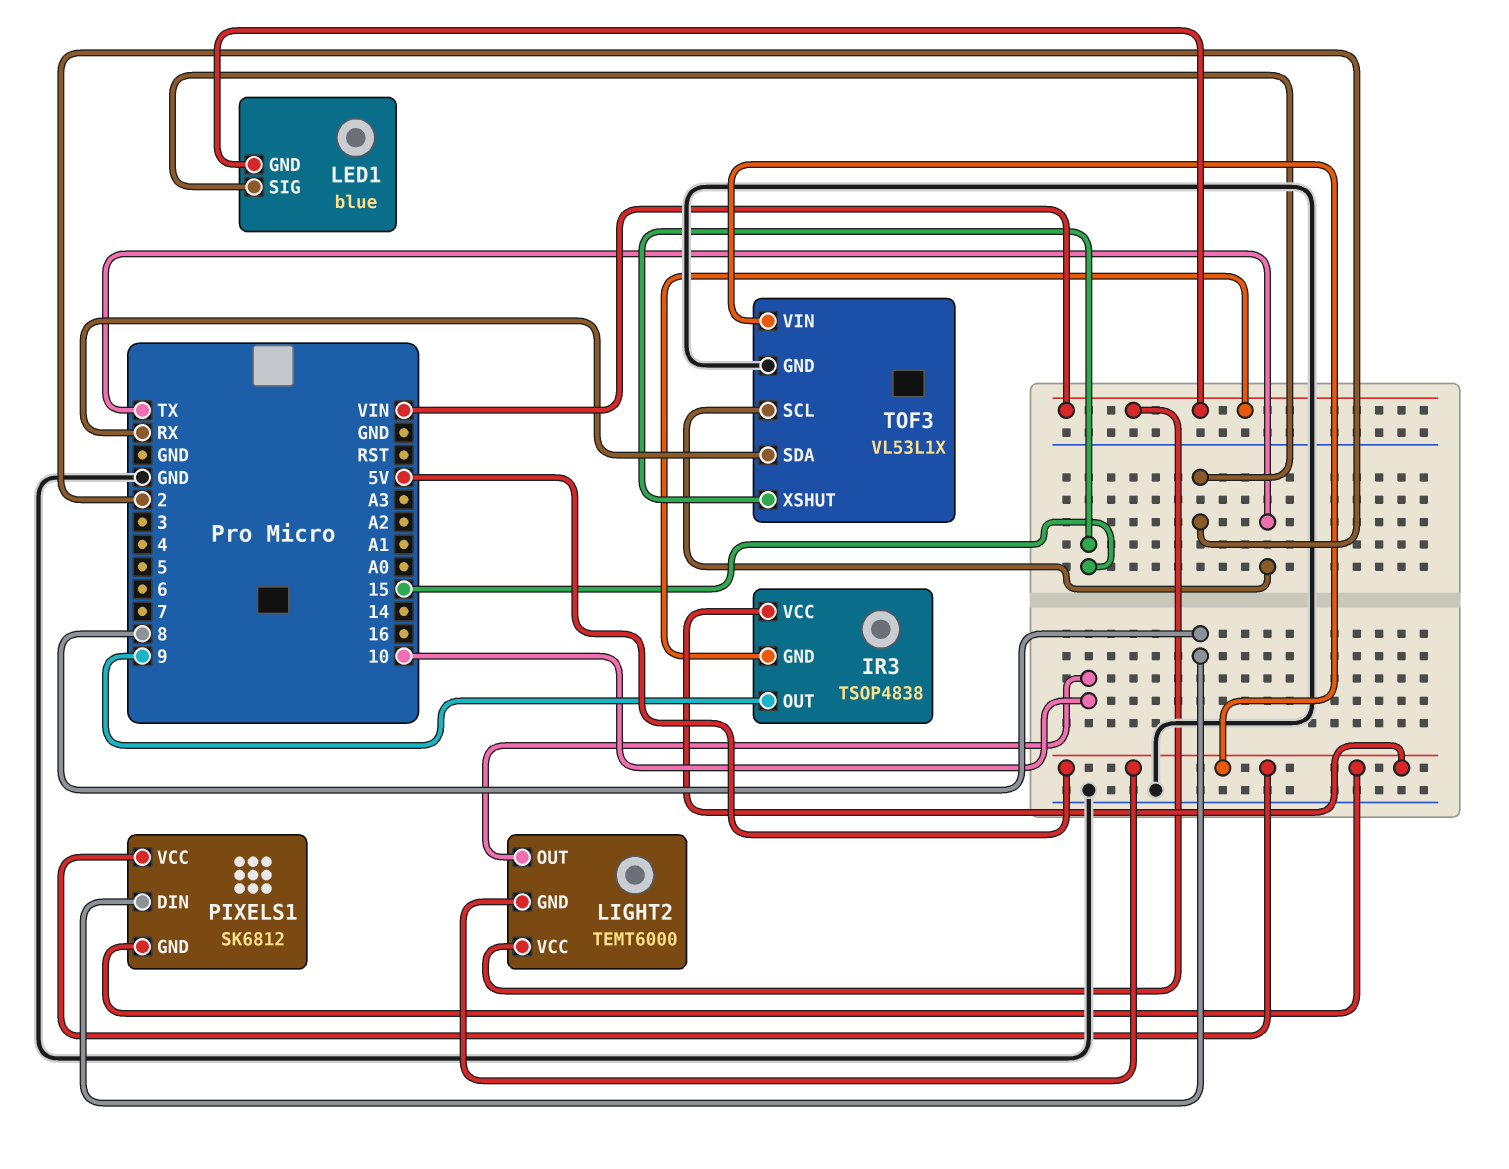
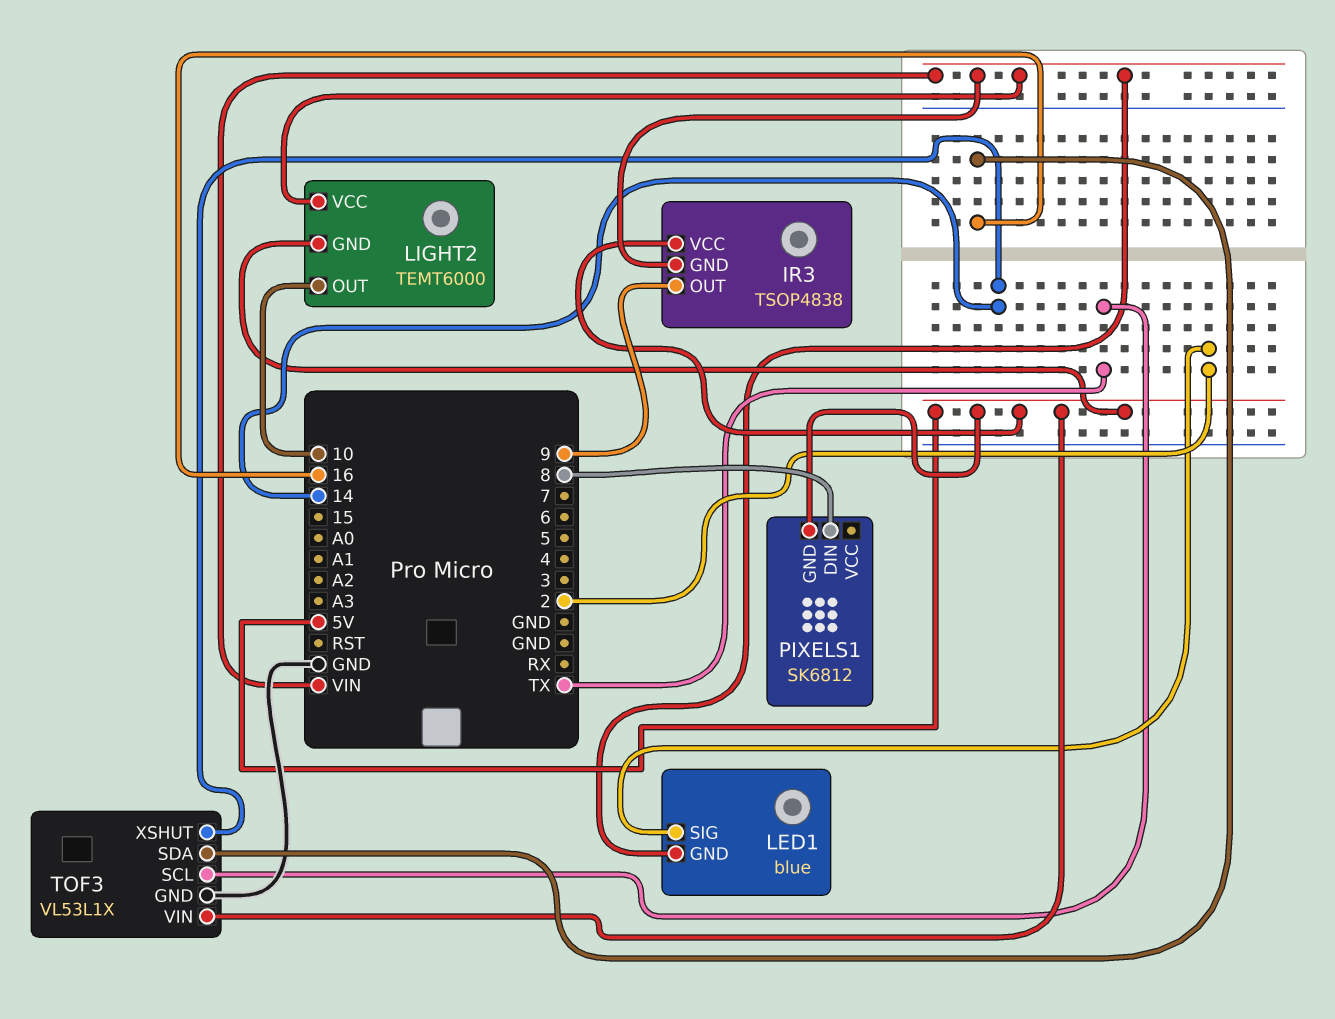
PIXELS1 pin VCC: 5V -> none
TOF3 pin SDA: RX -> 16
TOF3 pin XSHUT: 15 -> 14

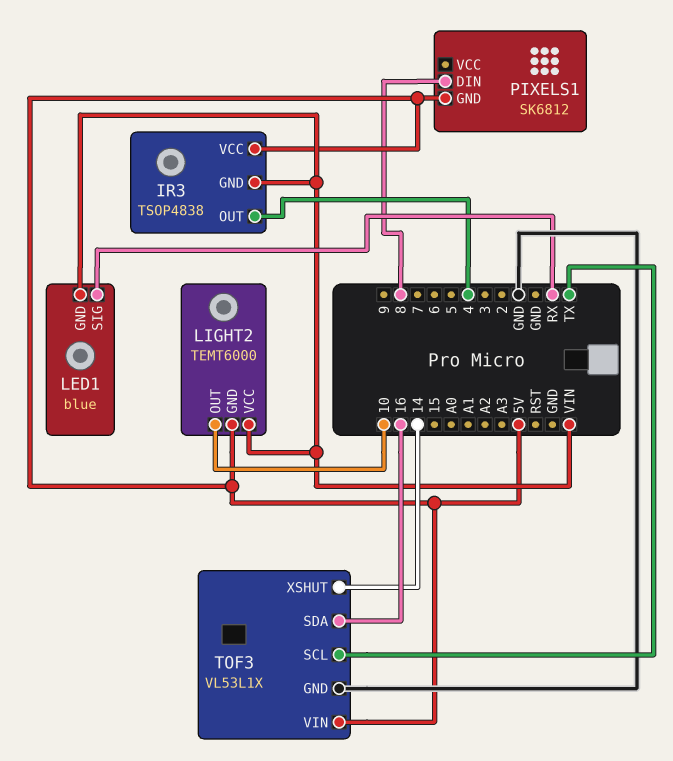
IR3 pin OUT: 9 -> 4
LED1 pin SIG: 2 -> RX

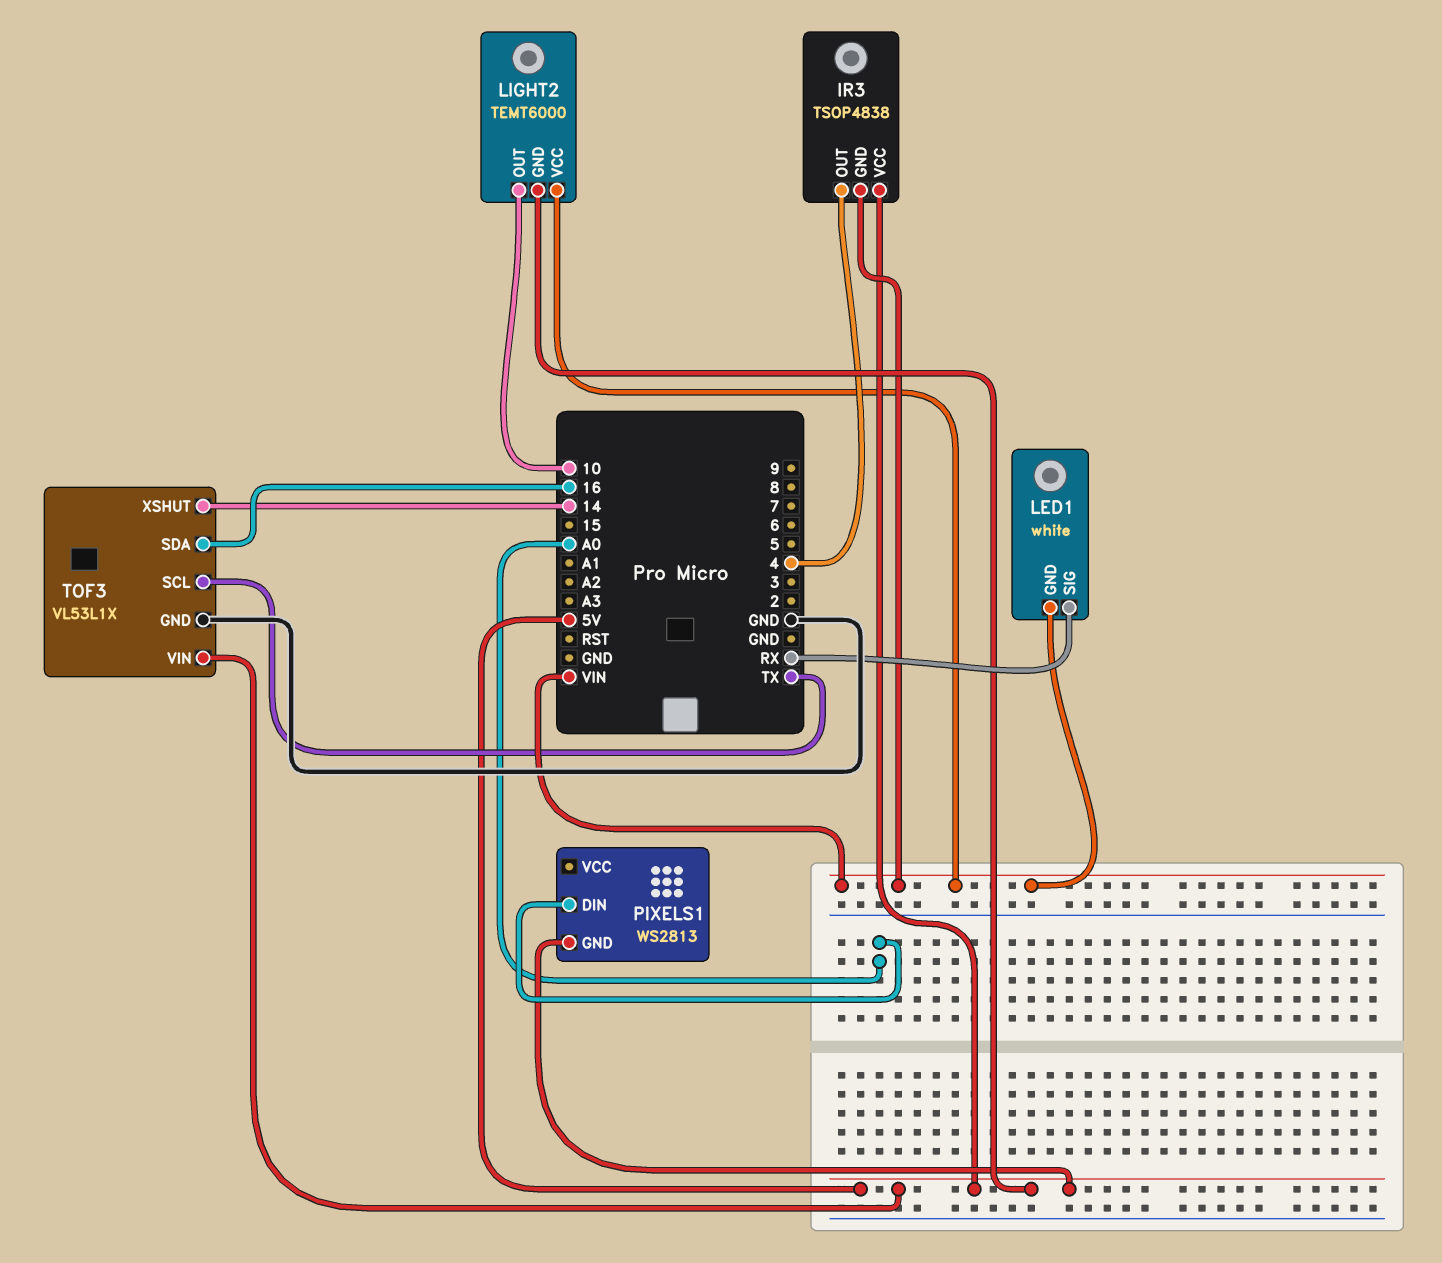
LED1: blue -> white
PIXELS1: SK6812 -> WS2813
PIXELS1 pin DIN: 8 -> A0

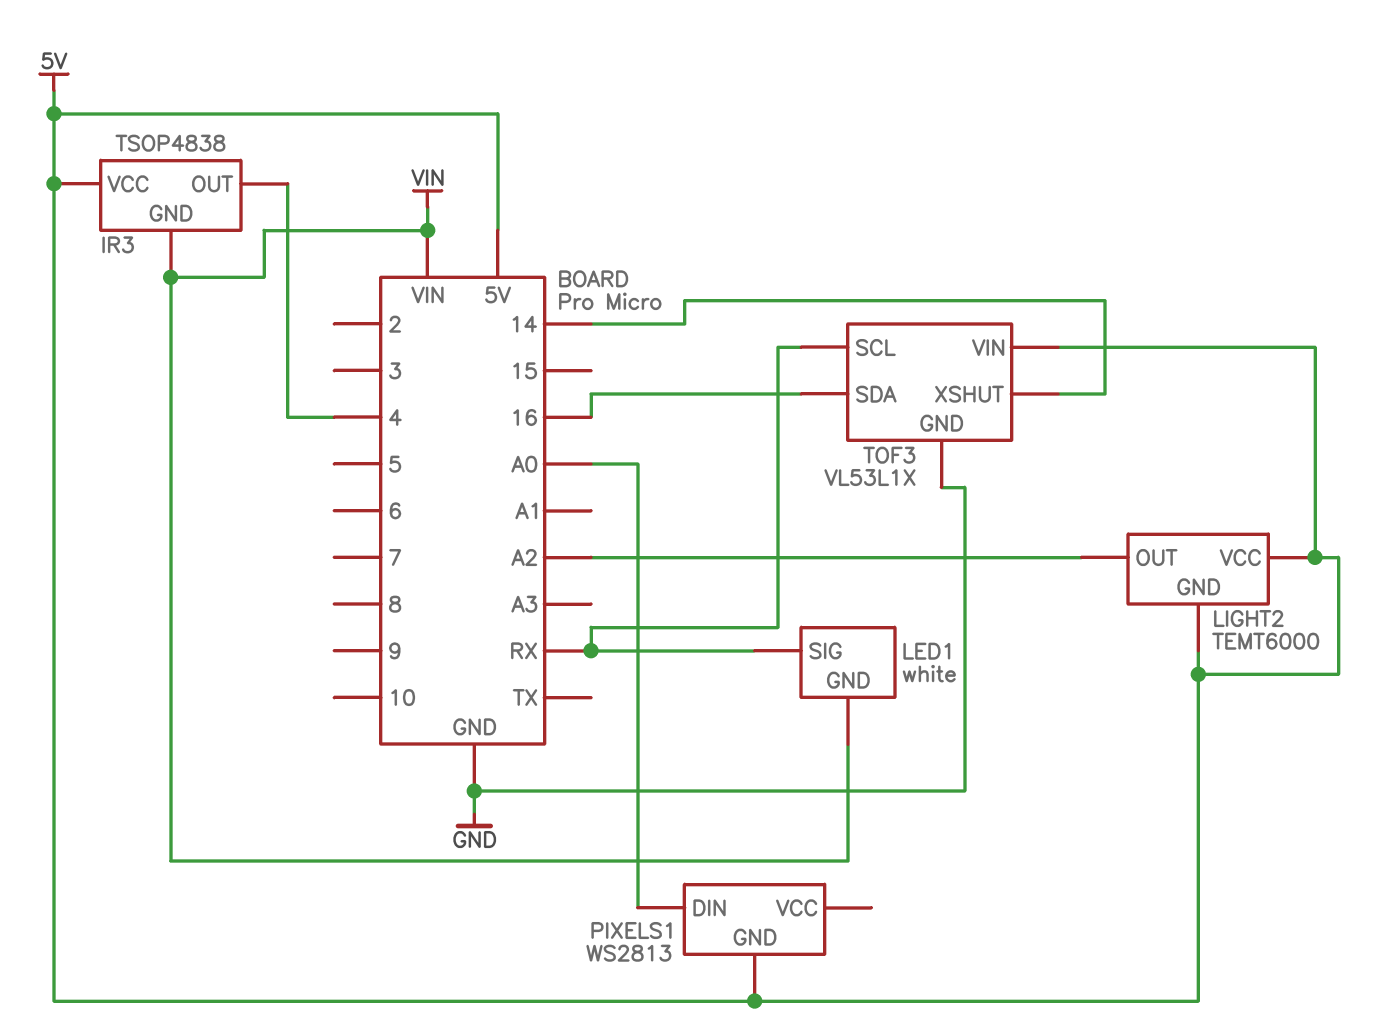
LIGHT2 pin OUT: 10 -> A2
LIGHT2 pin VCC: VIN -> 5V
TOF3 pin SCL: TX -> RX

